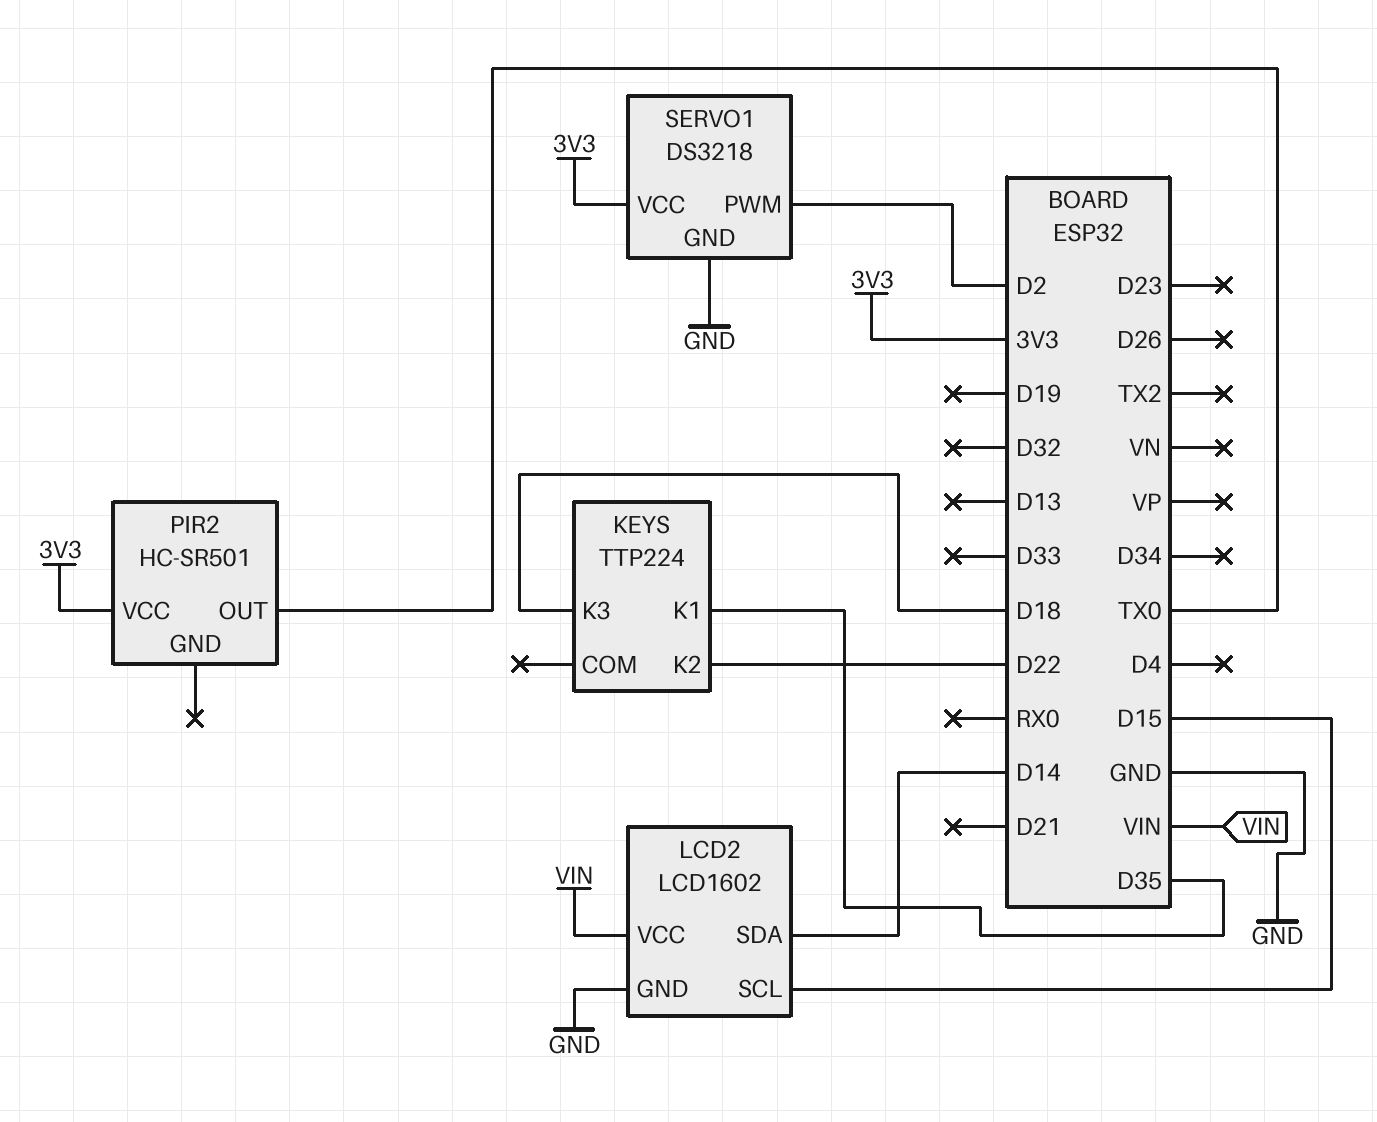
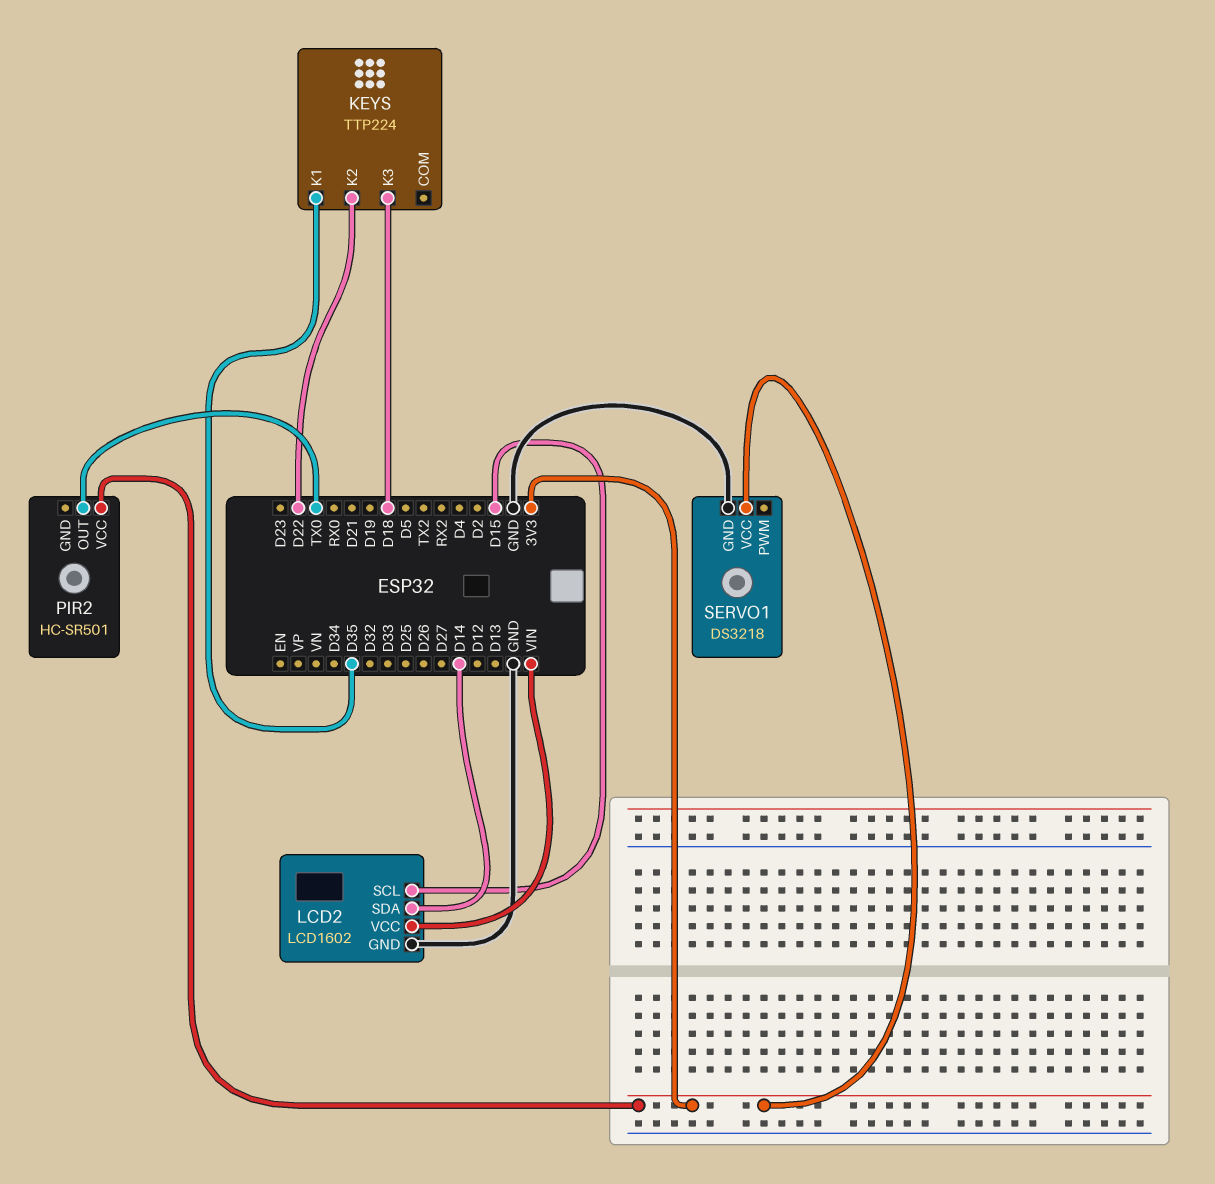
SERVO1 pin PWM: D2 -> none

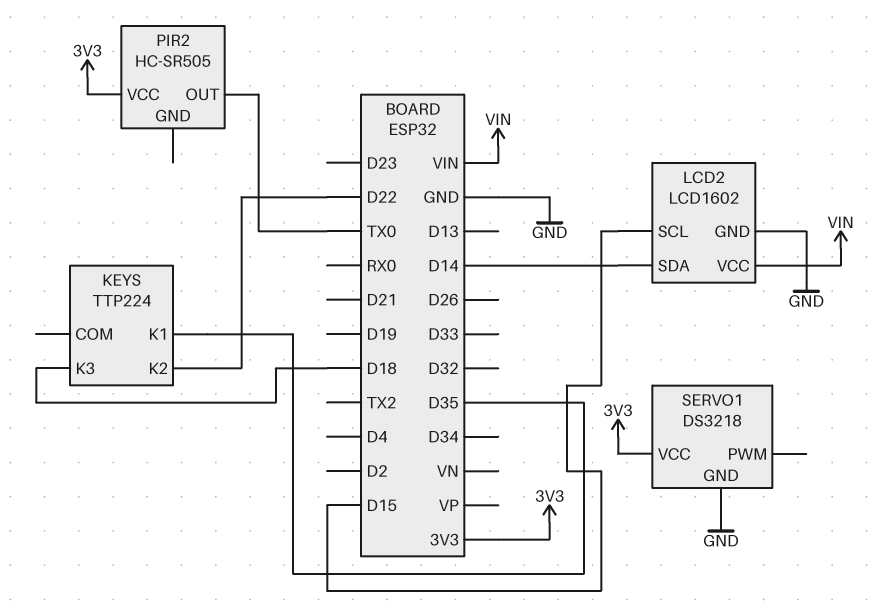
PIR2: HC-SR501 -> HC-SR505

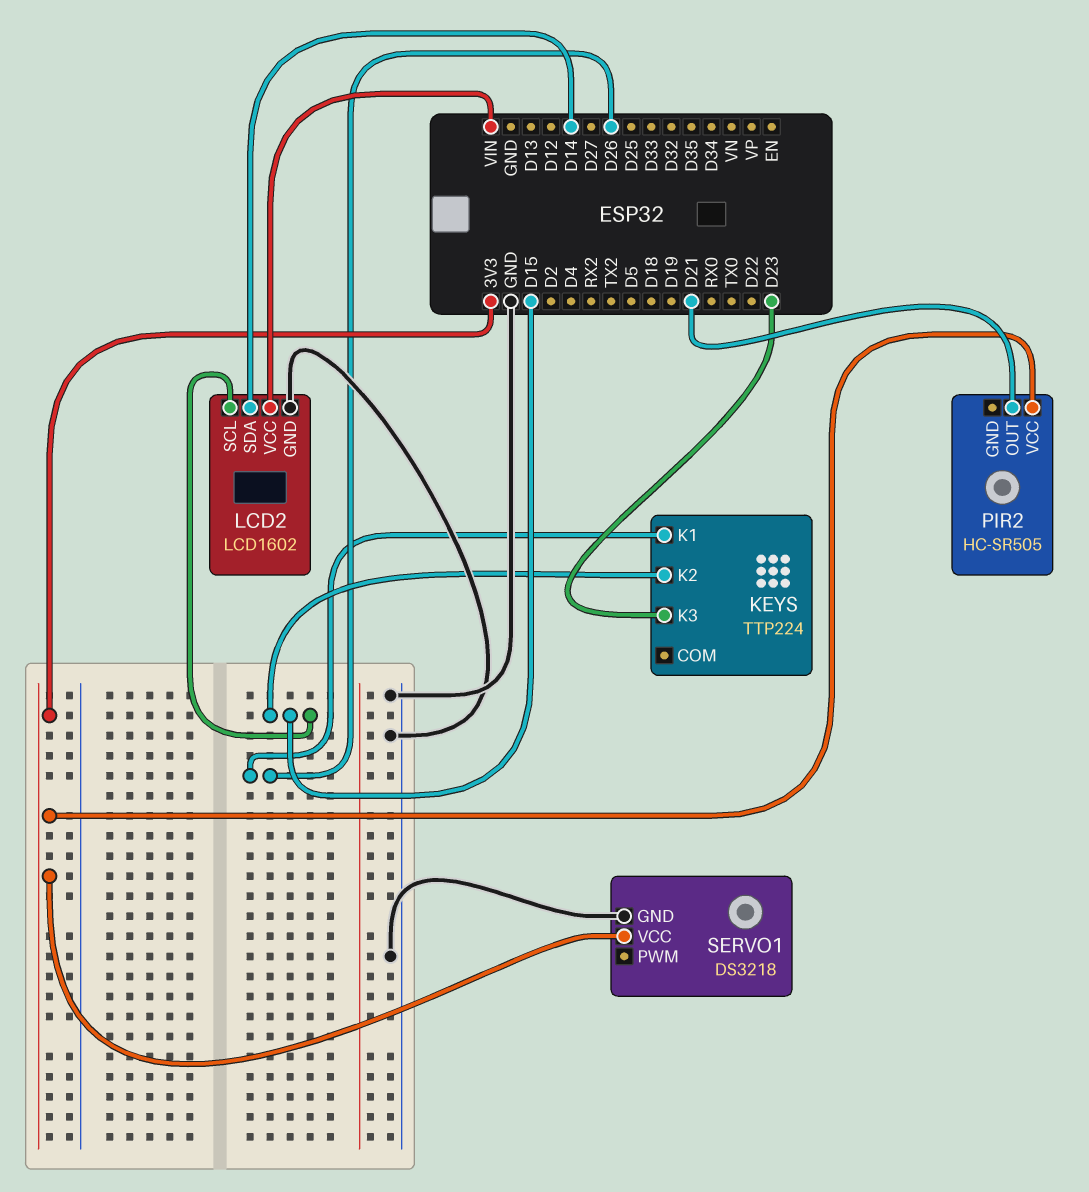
KEYS pin K1: D35 -> D26
KEYS pin K2: D22 -> D15
KEYS pin K3: D18 -> D23
PIR2 pin OUT: TX0 -> D21

